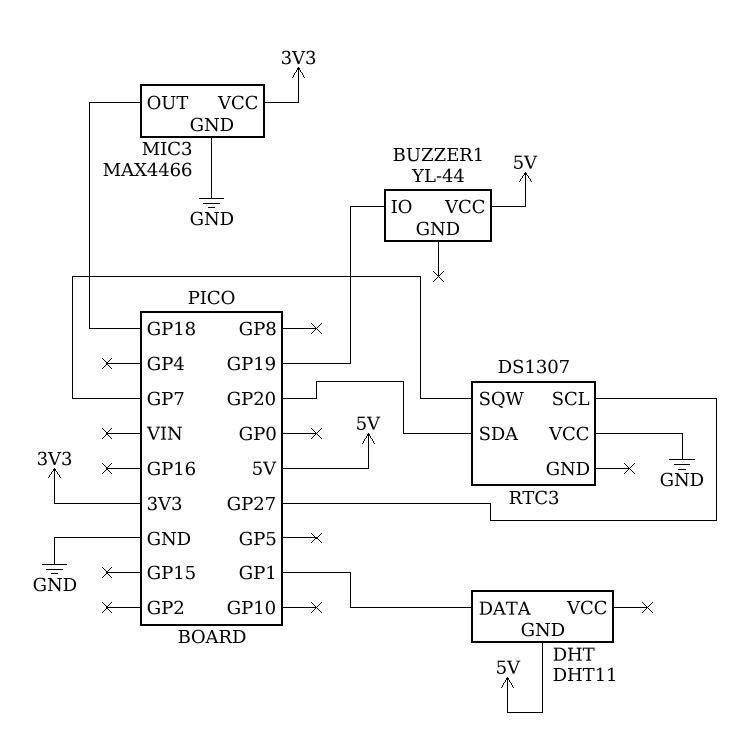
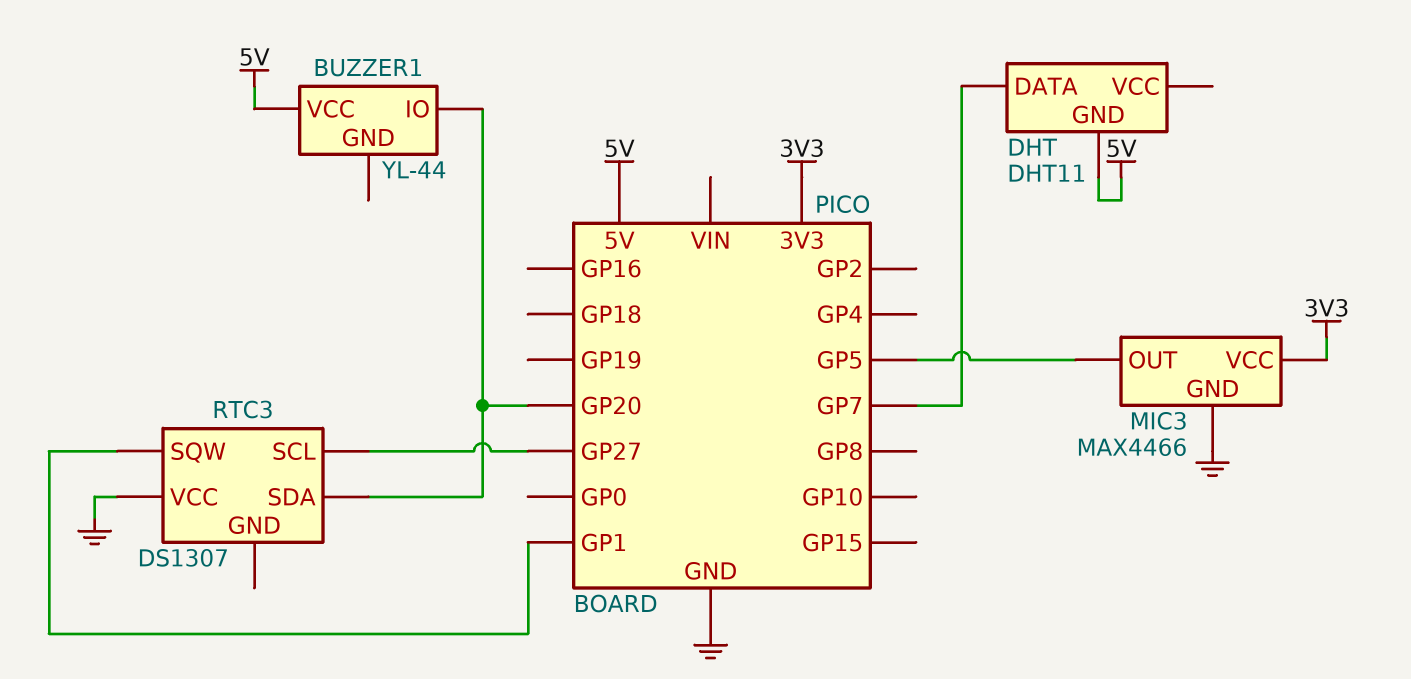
BUZZER1 pin IO: GP19 -> GP20
DHT pin DATA: GP1 -> GP7
MIC3 pin OUT: GP18 -> GP5
RTC3 pin SQW: GP7 -> GP1

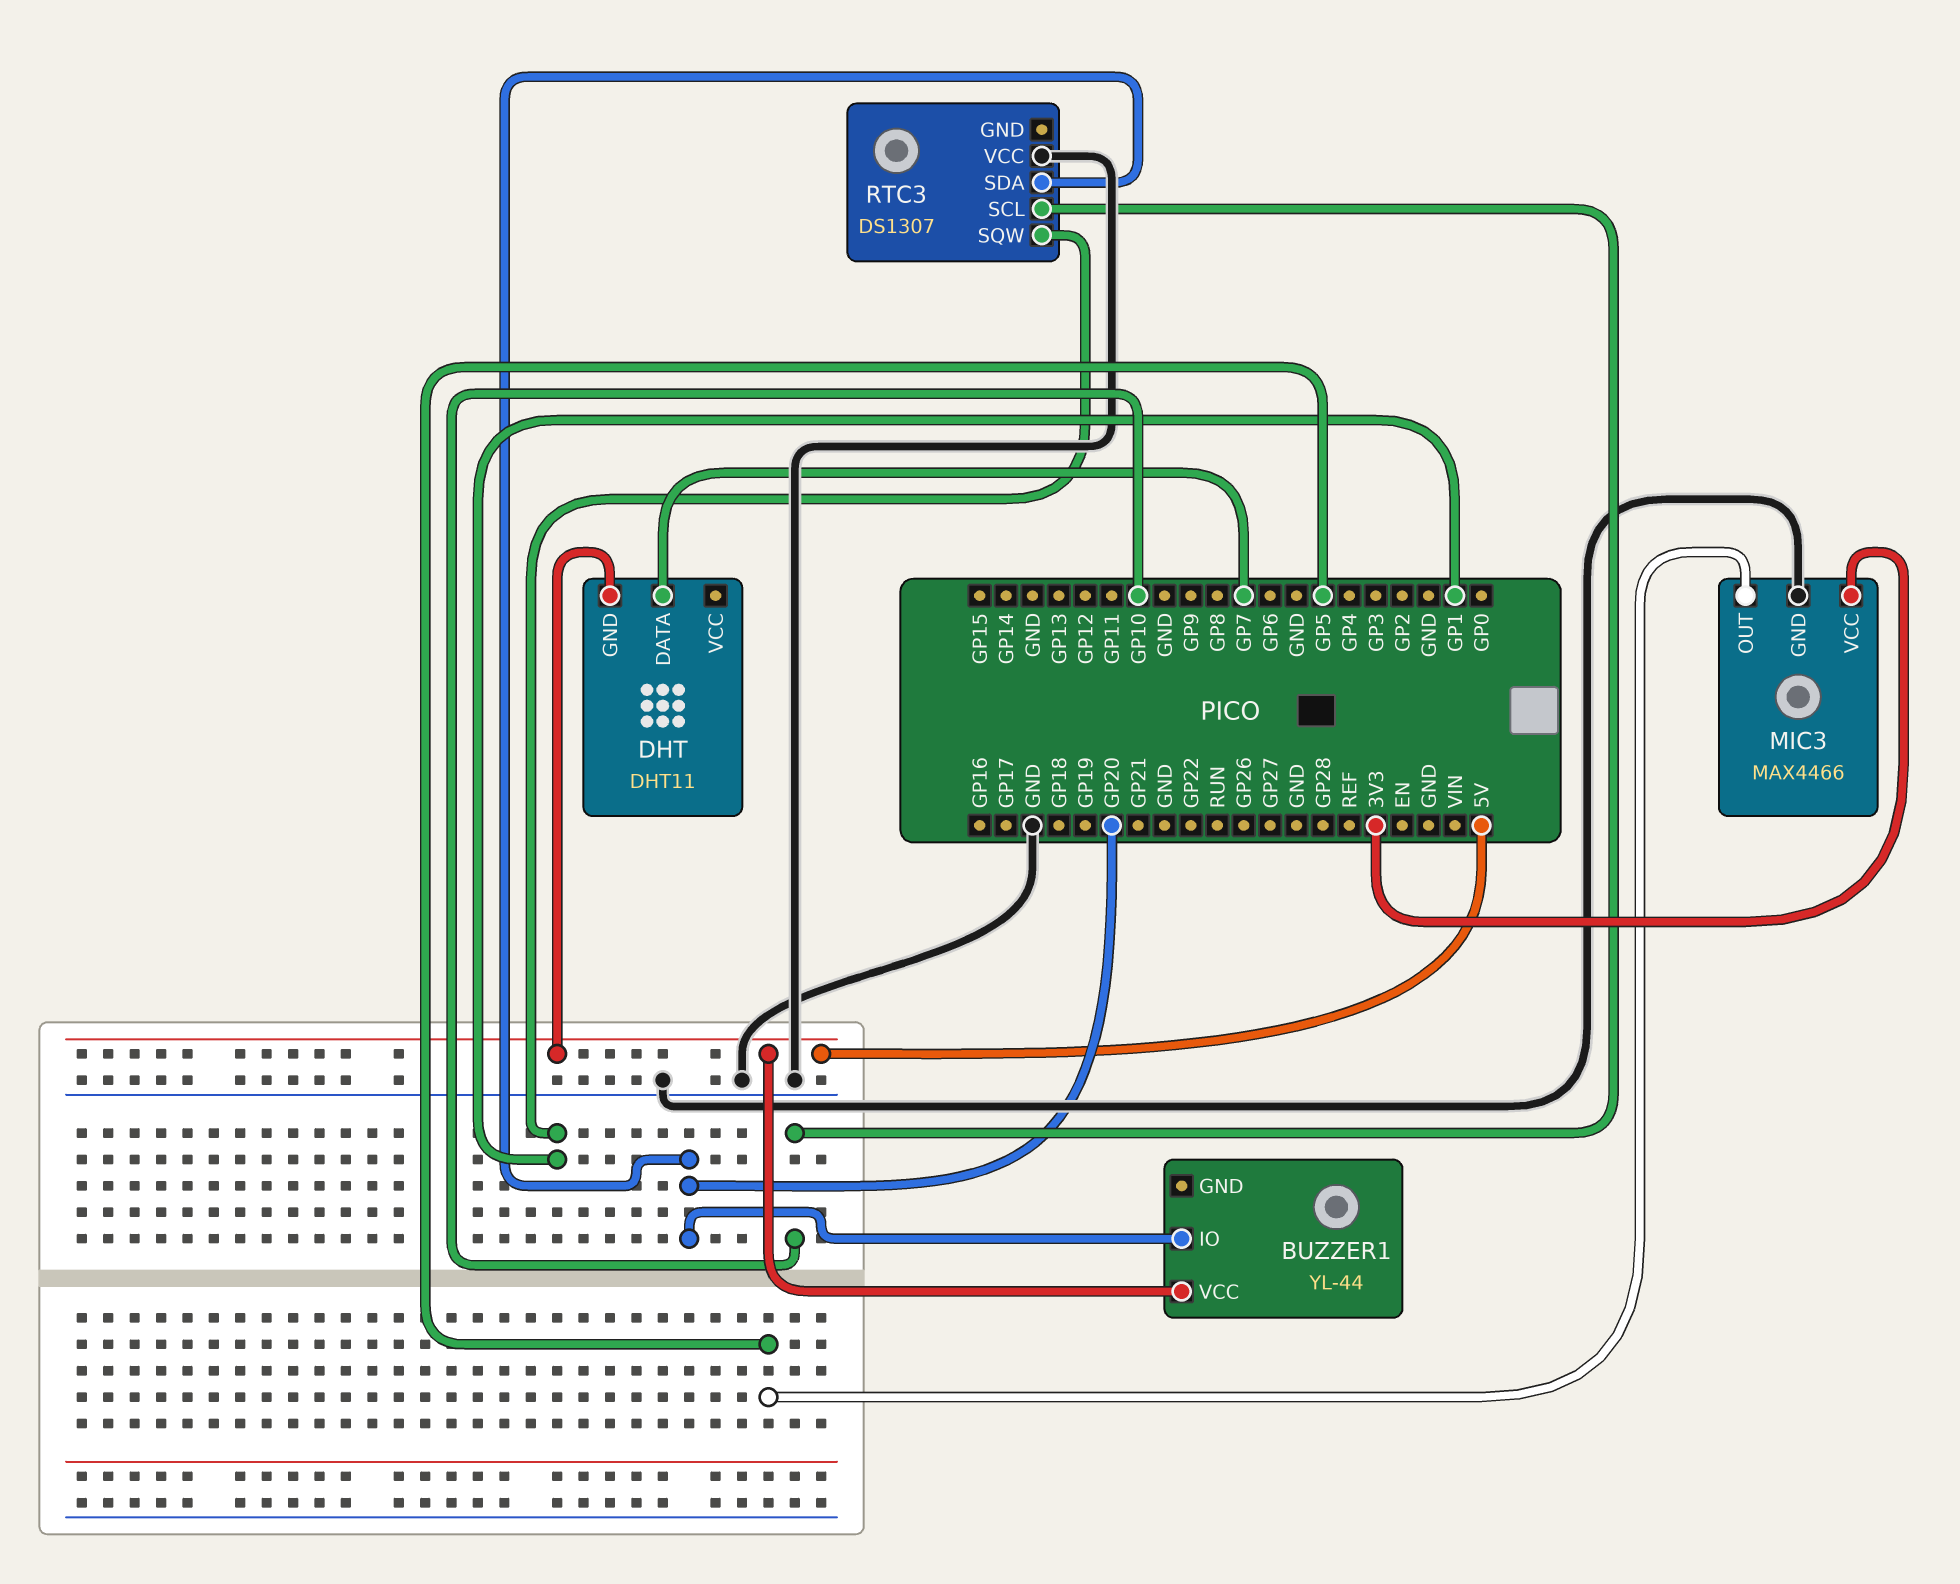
RTC3 pin SCL: GP27 -> GP10

